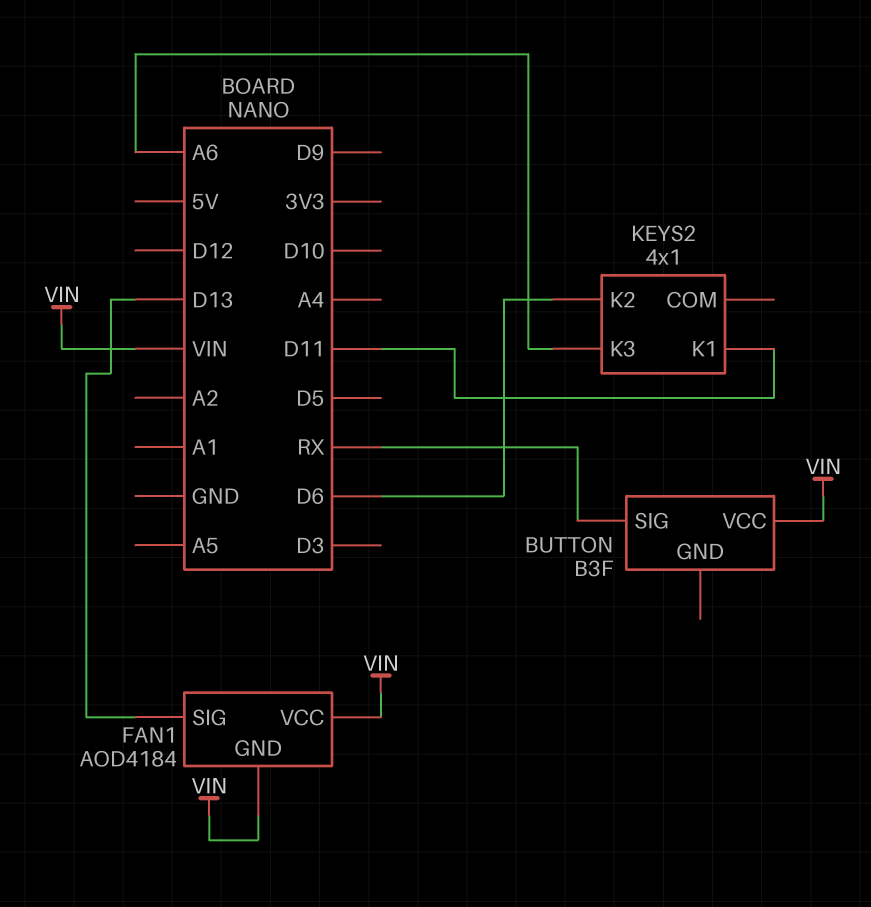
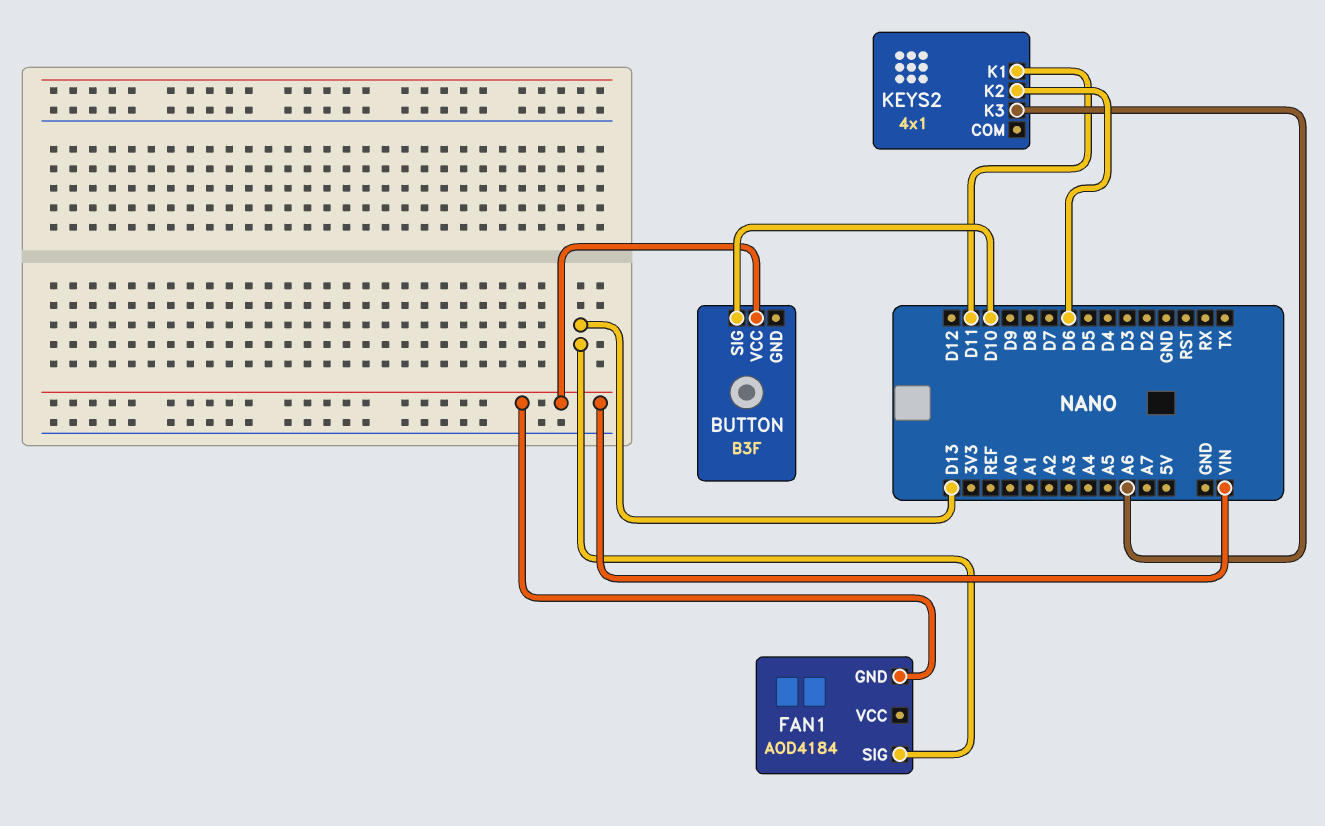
BUTTON pin SIG: RX -> D10
FAN1 pin VCC: VIN -> none

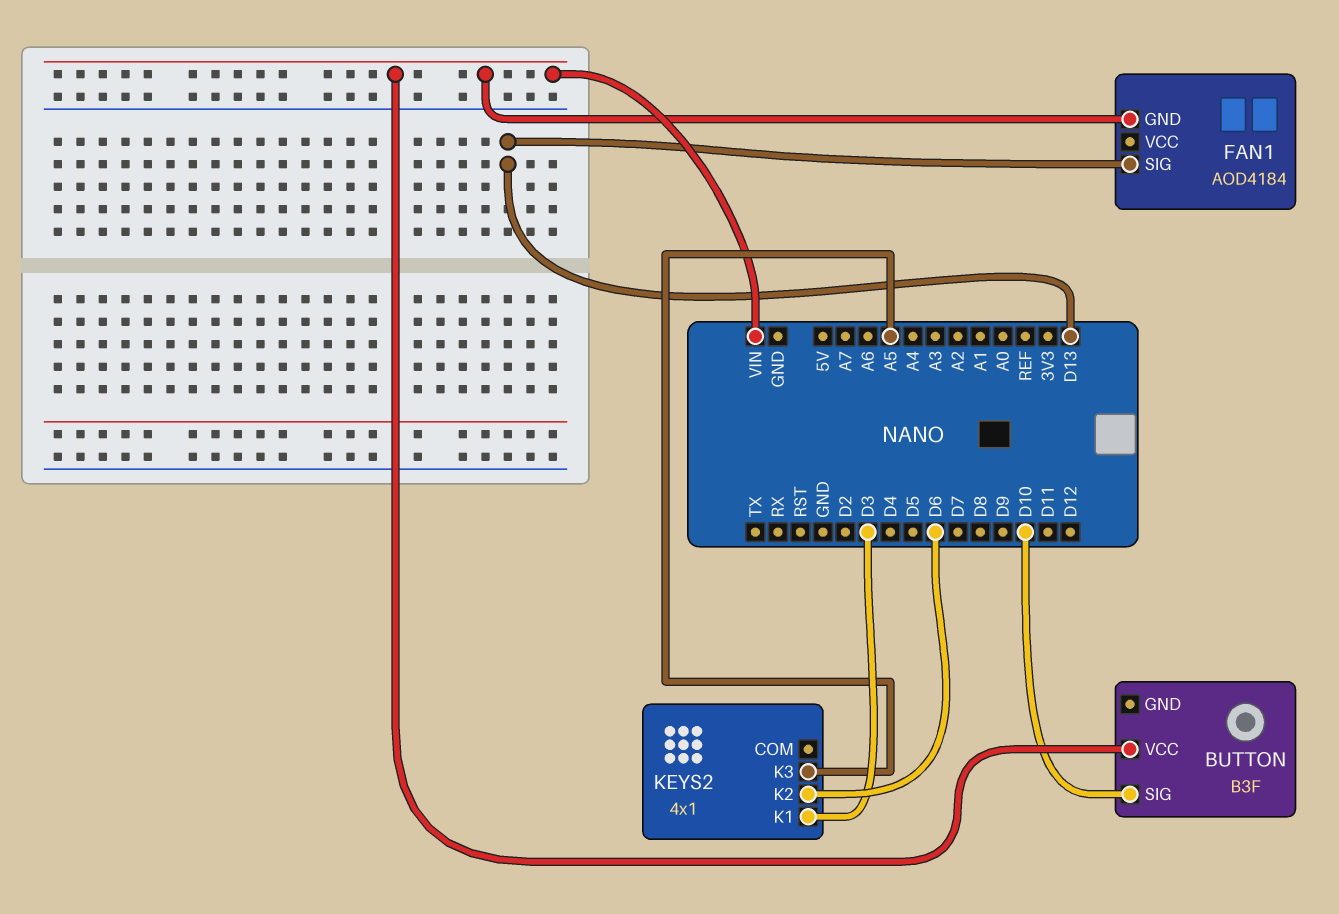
KEYS2 pin K1: D11 -> D3
KEYS2 pin K3: A6 -> A5

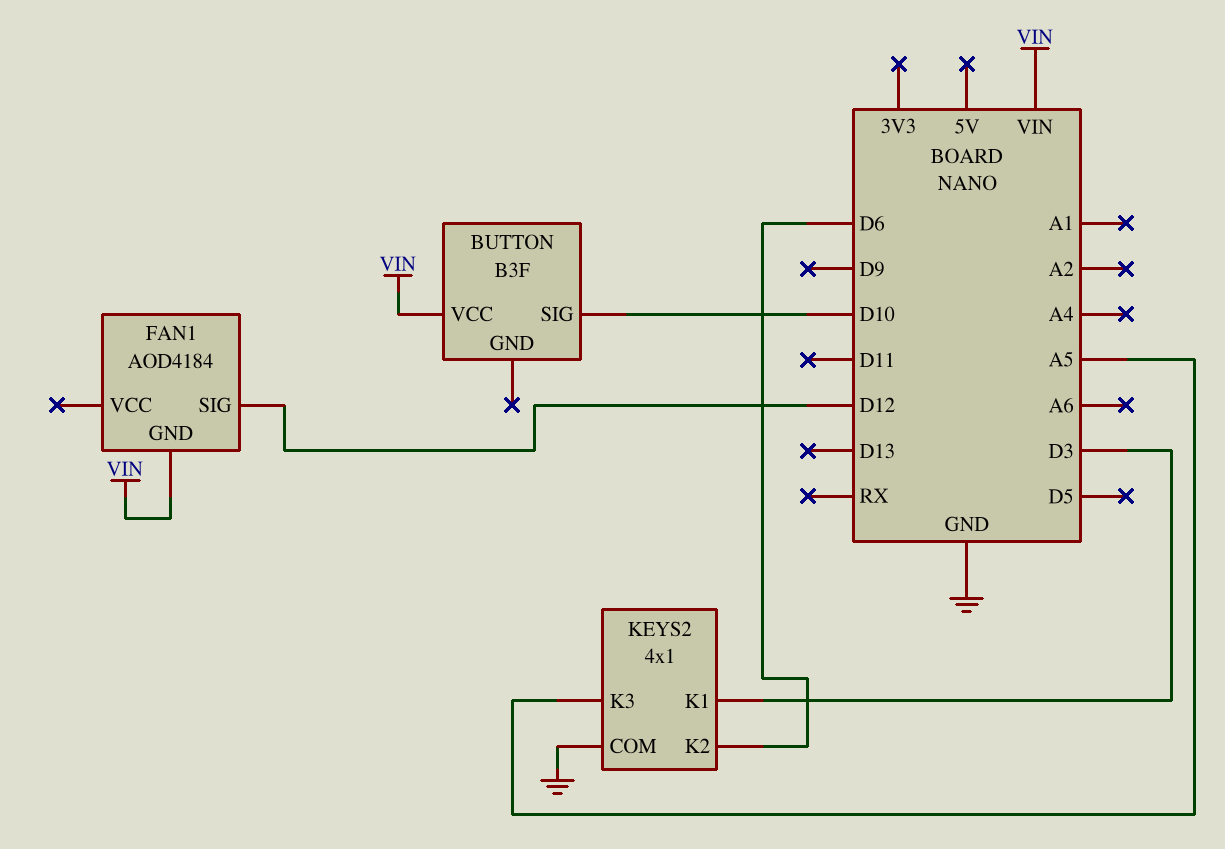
FAN1 pin SIG: D13 -> D12
KEYS2 pin COM: none -> GND

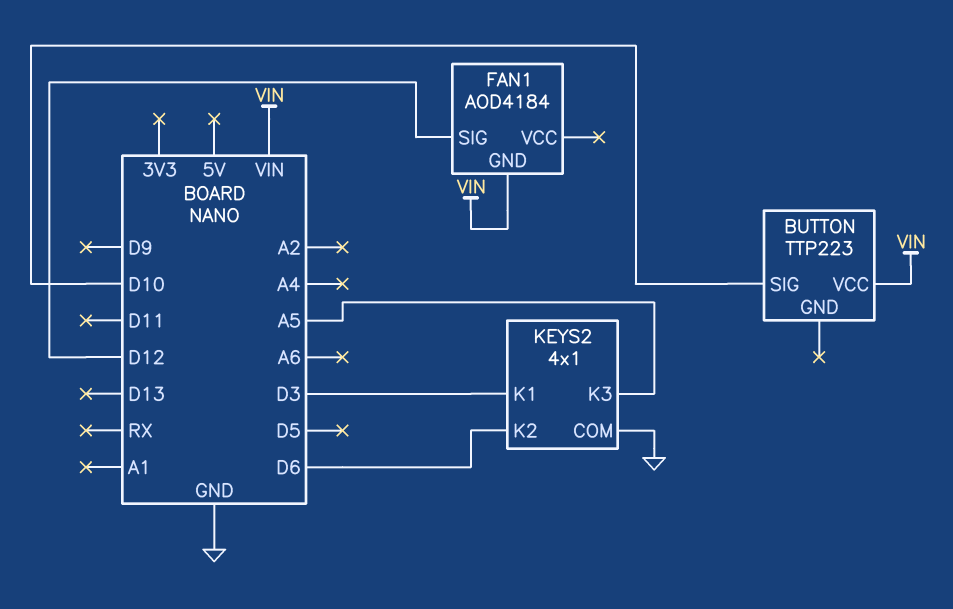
BUTTON: B3F -> TTP223

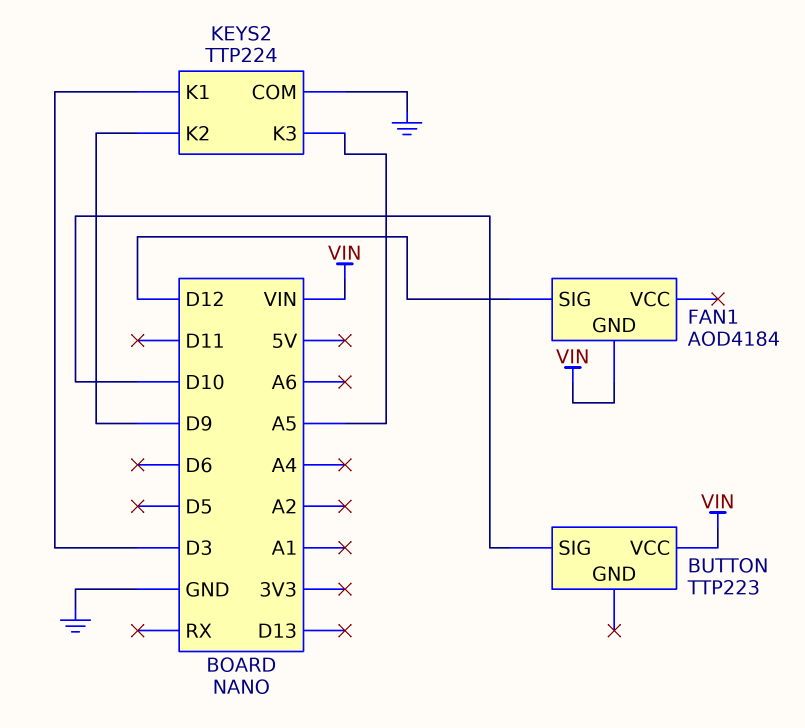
KEYS2: 4x1 -> TTP224
KEYS2 pin K2: D6 -> D9

